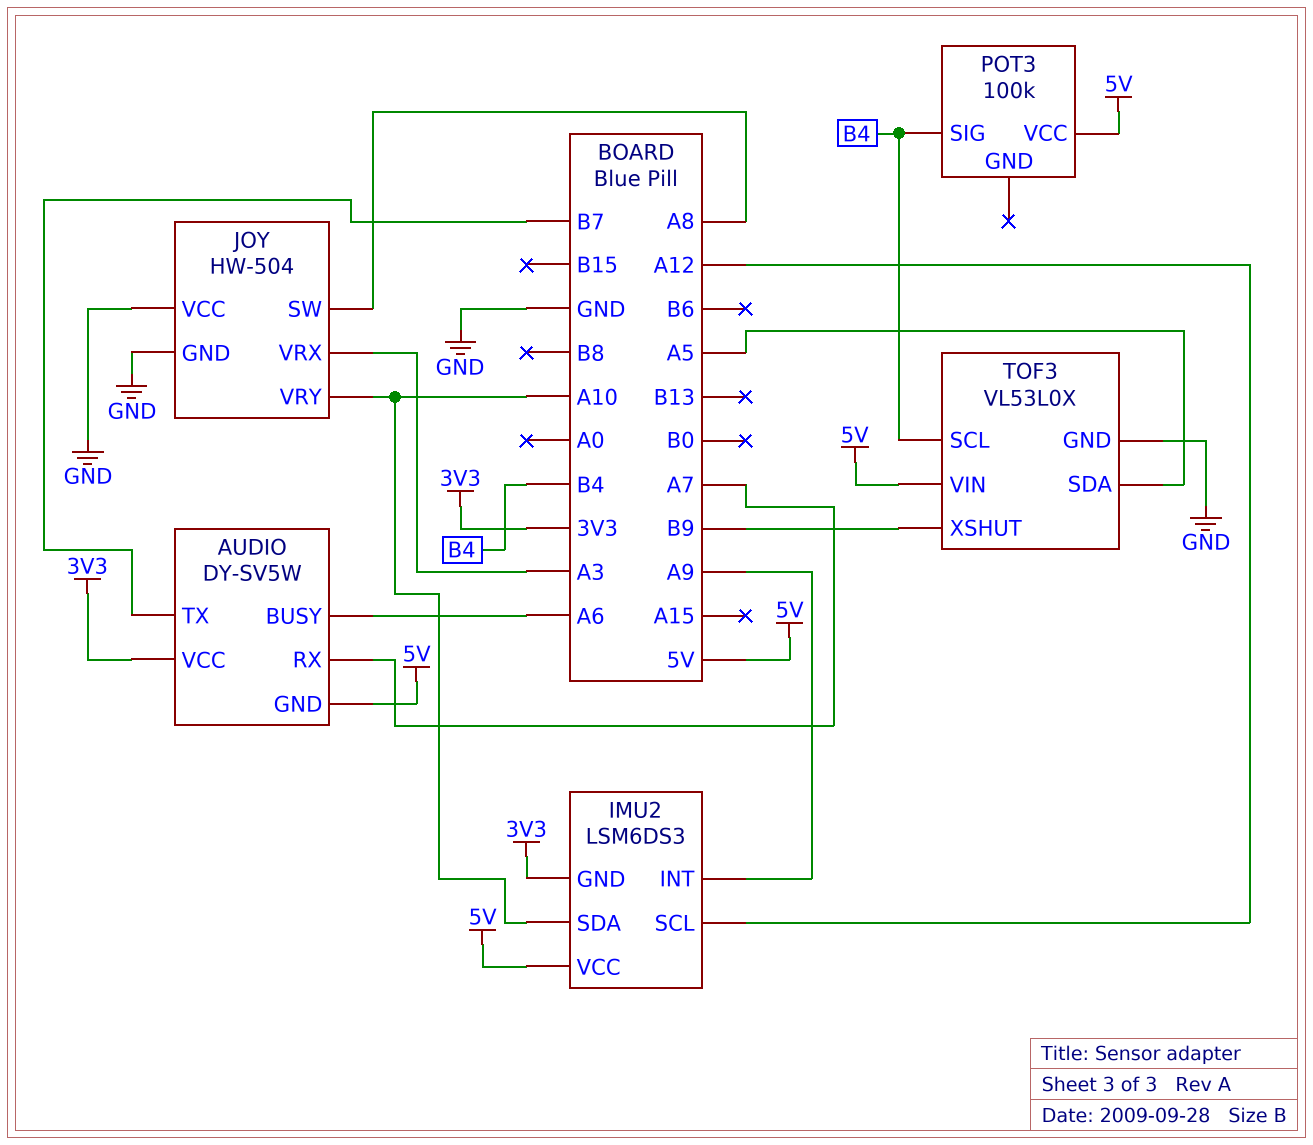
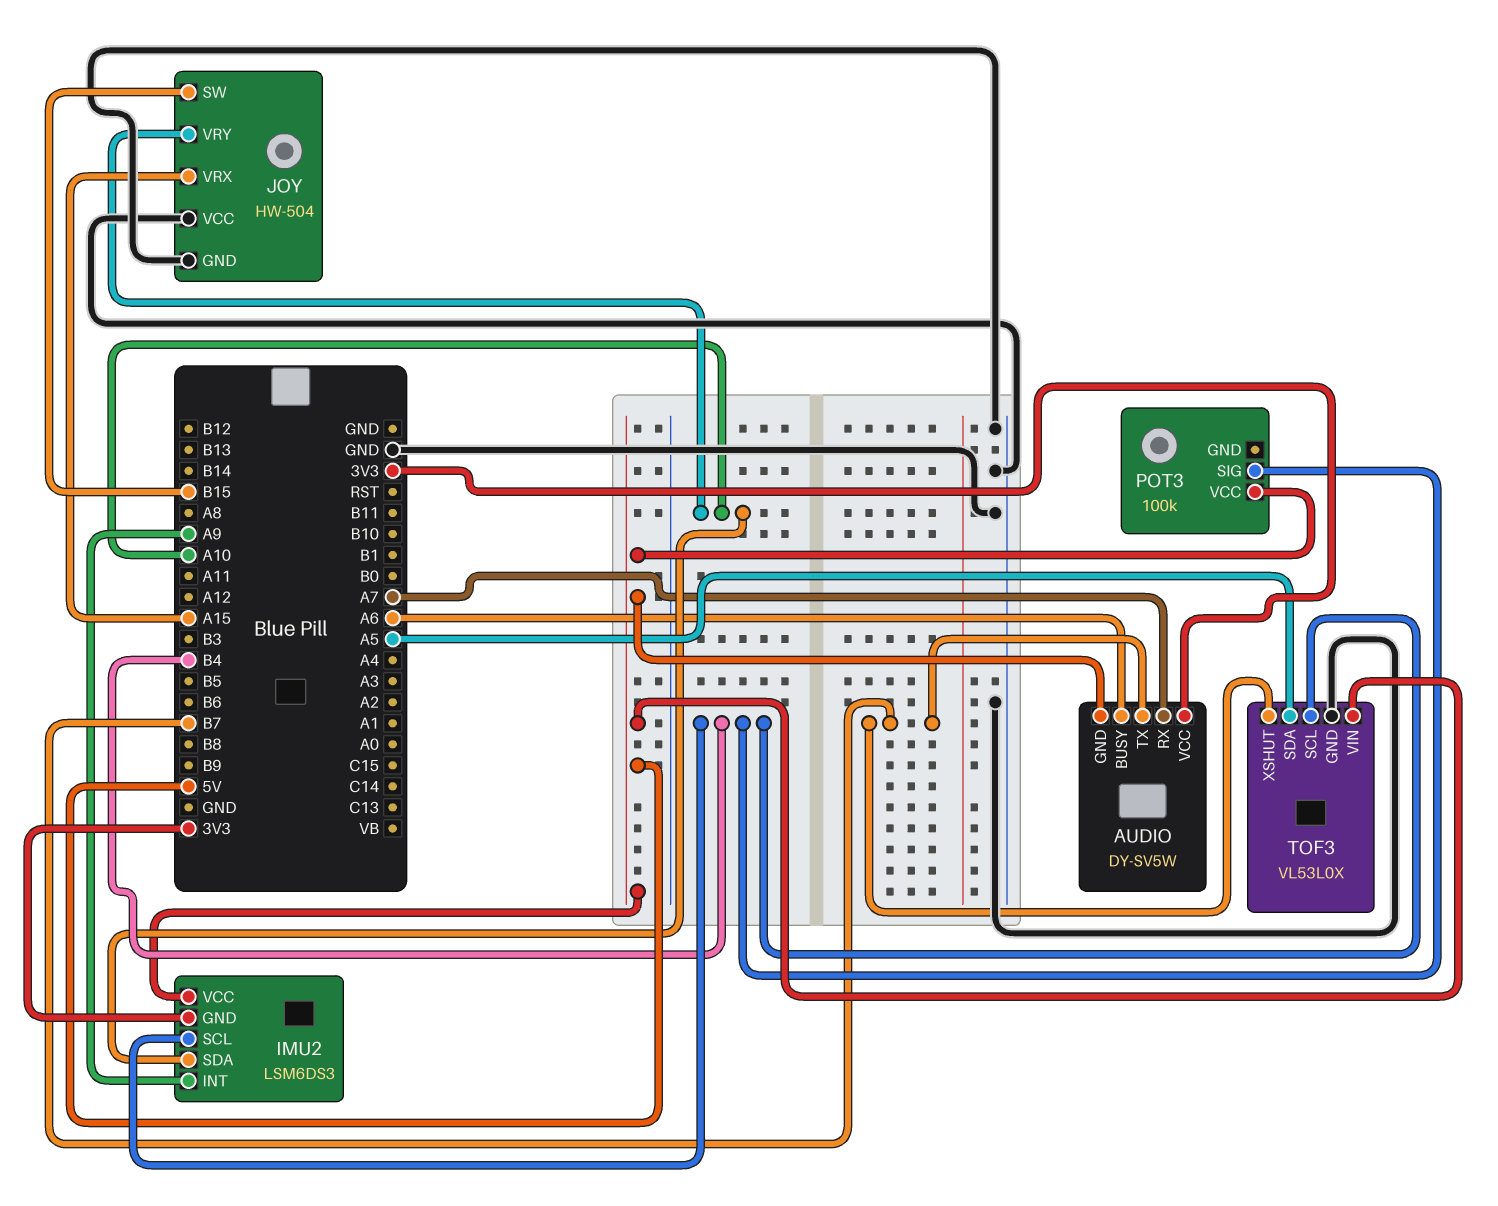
IMU2 pin SCL: A12 -> B4
JOY pin SW: A8 -> B15
JOY pin VRX: A3 -> A15
TOF3 pin XSHUT: B9 -> B7

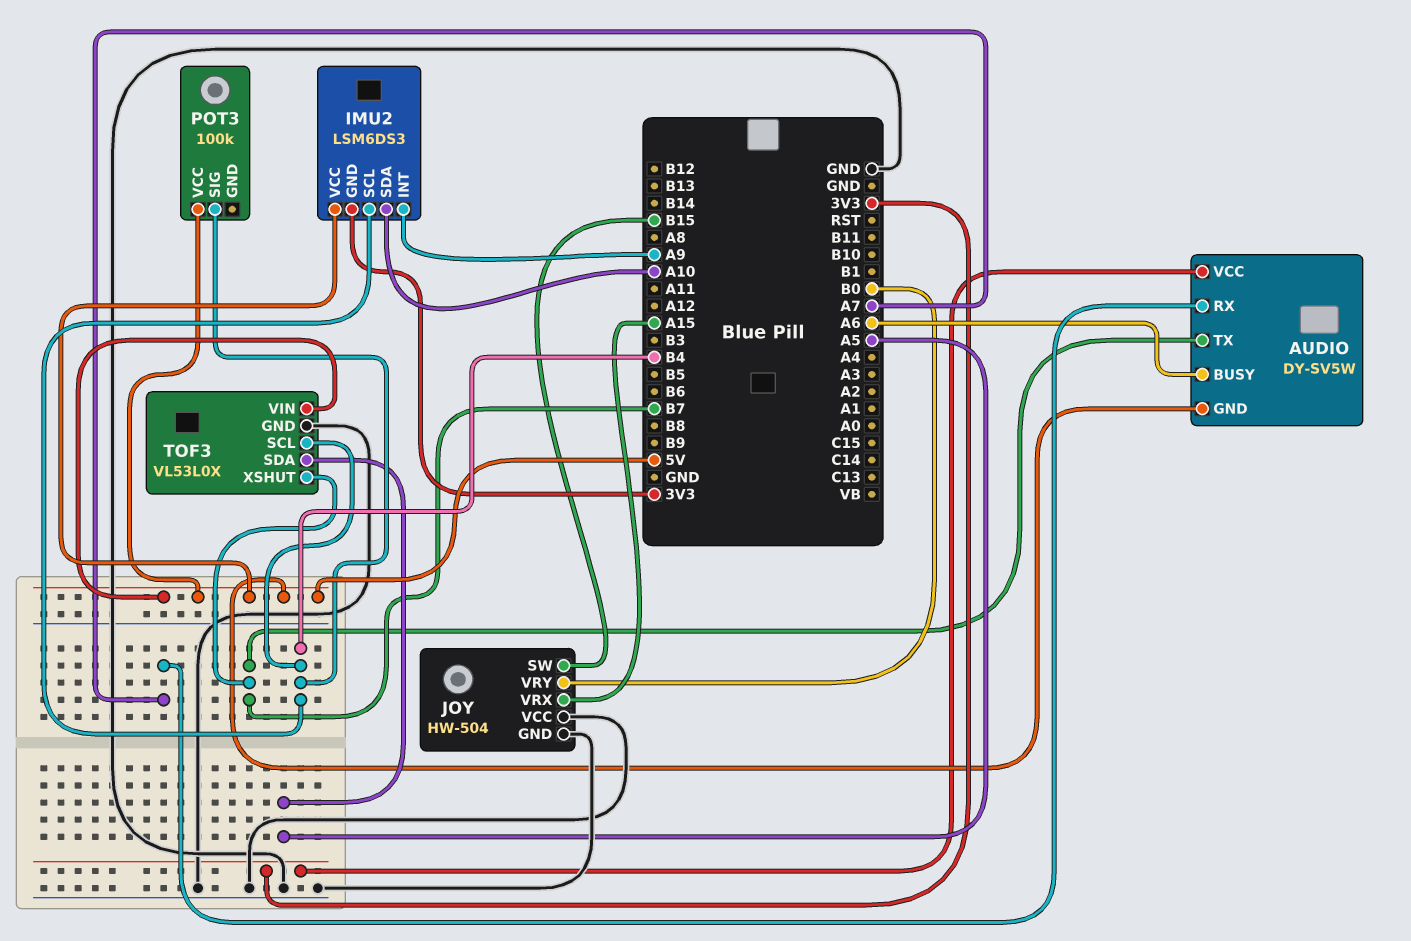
JOY pin VRY: A10 -> B0

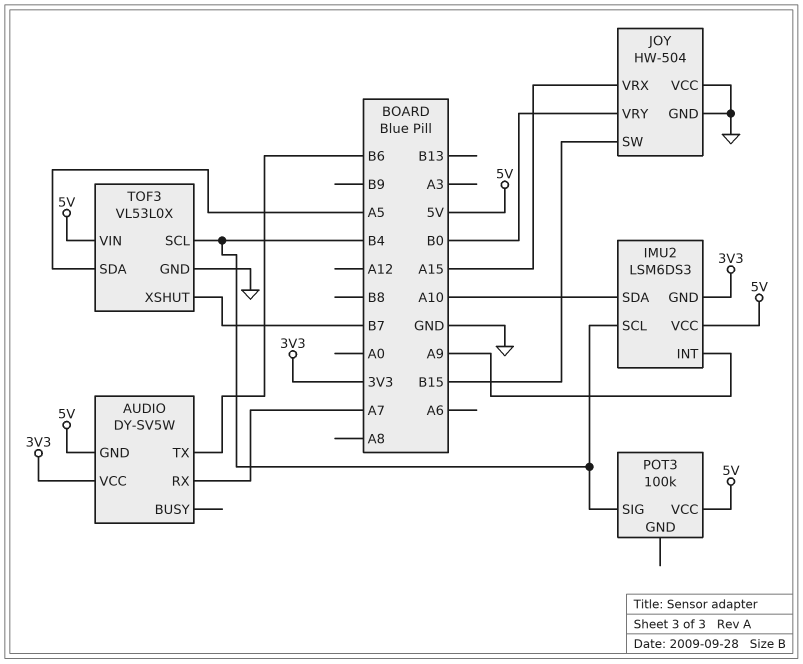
AUDIO pin BUSY: A6 -> none
AUDIO pin TX: B7 -> B6

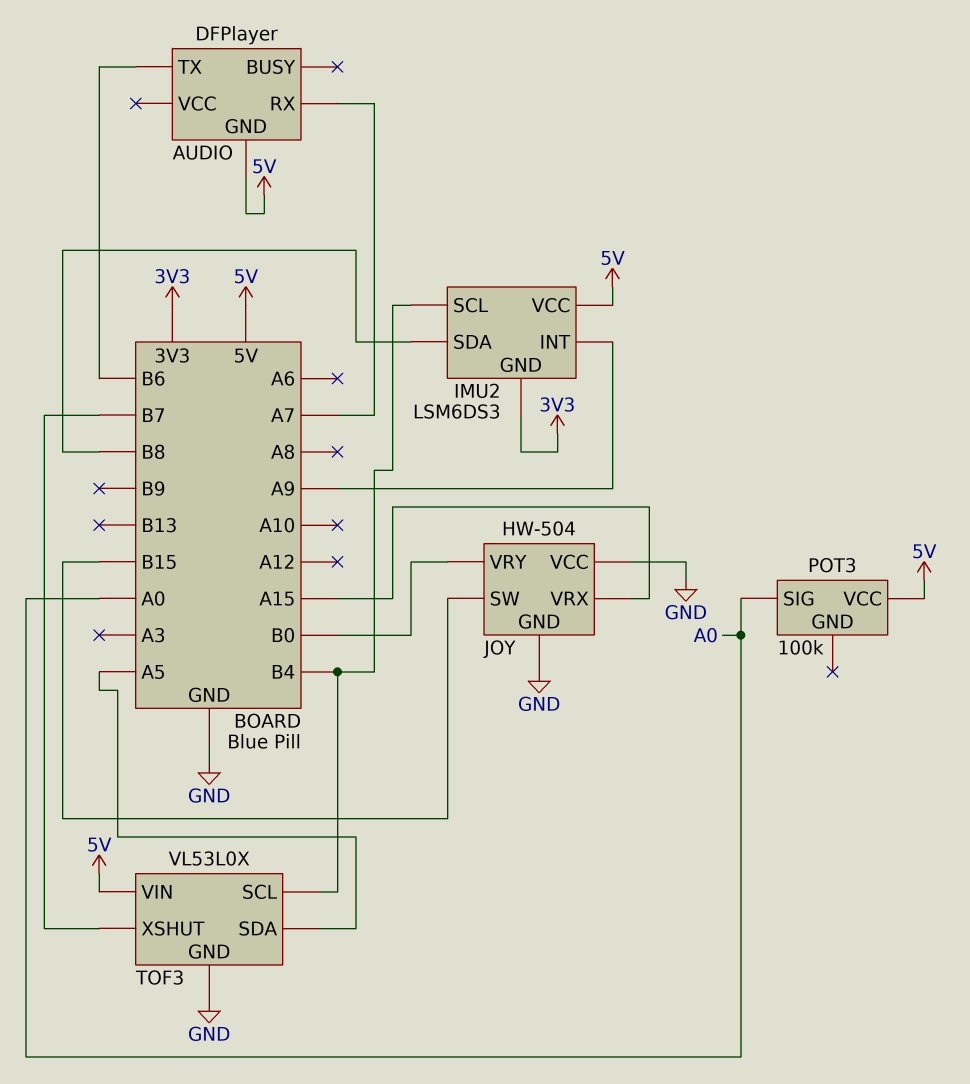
AUDIO: DY-SV5W -> DFPlayer
AUDIO pin VCC: 3V3 -> none
IMU2 pin SDA: A10 -> B8
POT3 pin SIG: B4 -> A0

